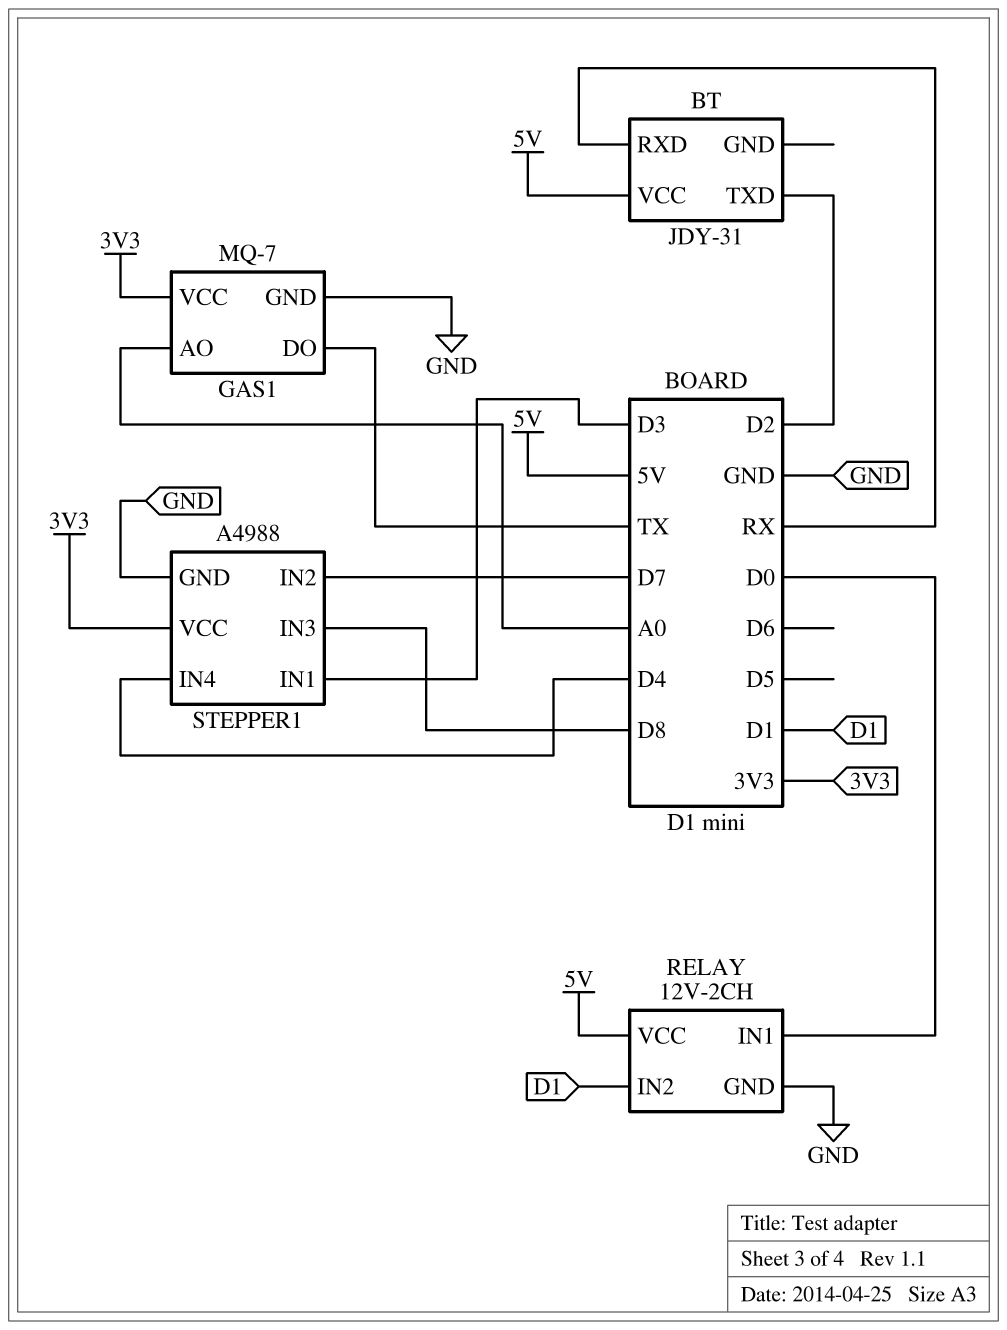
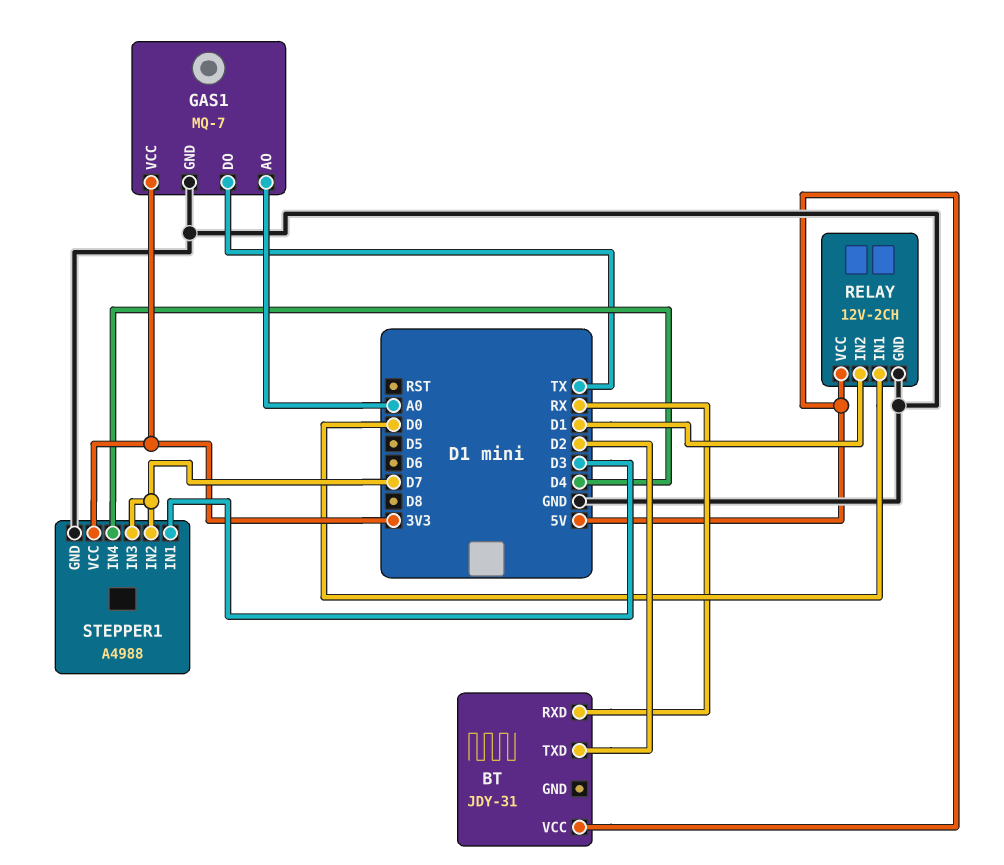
STEPPER1 pin IN3: D8 -> D7

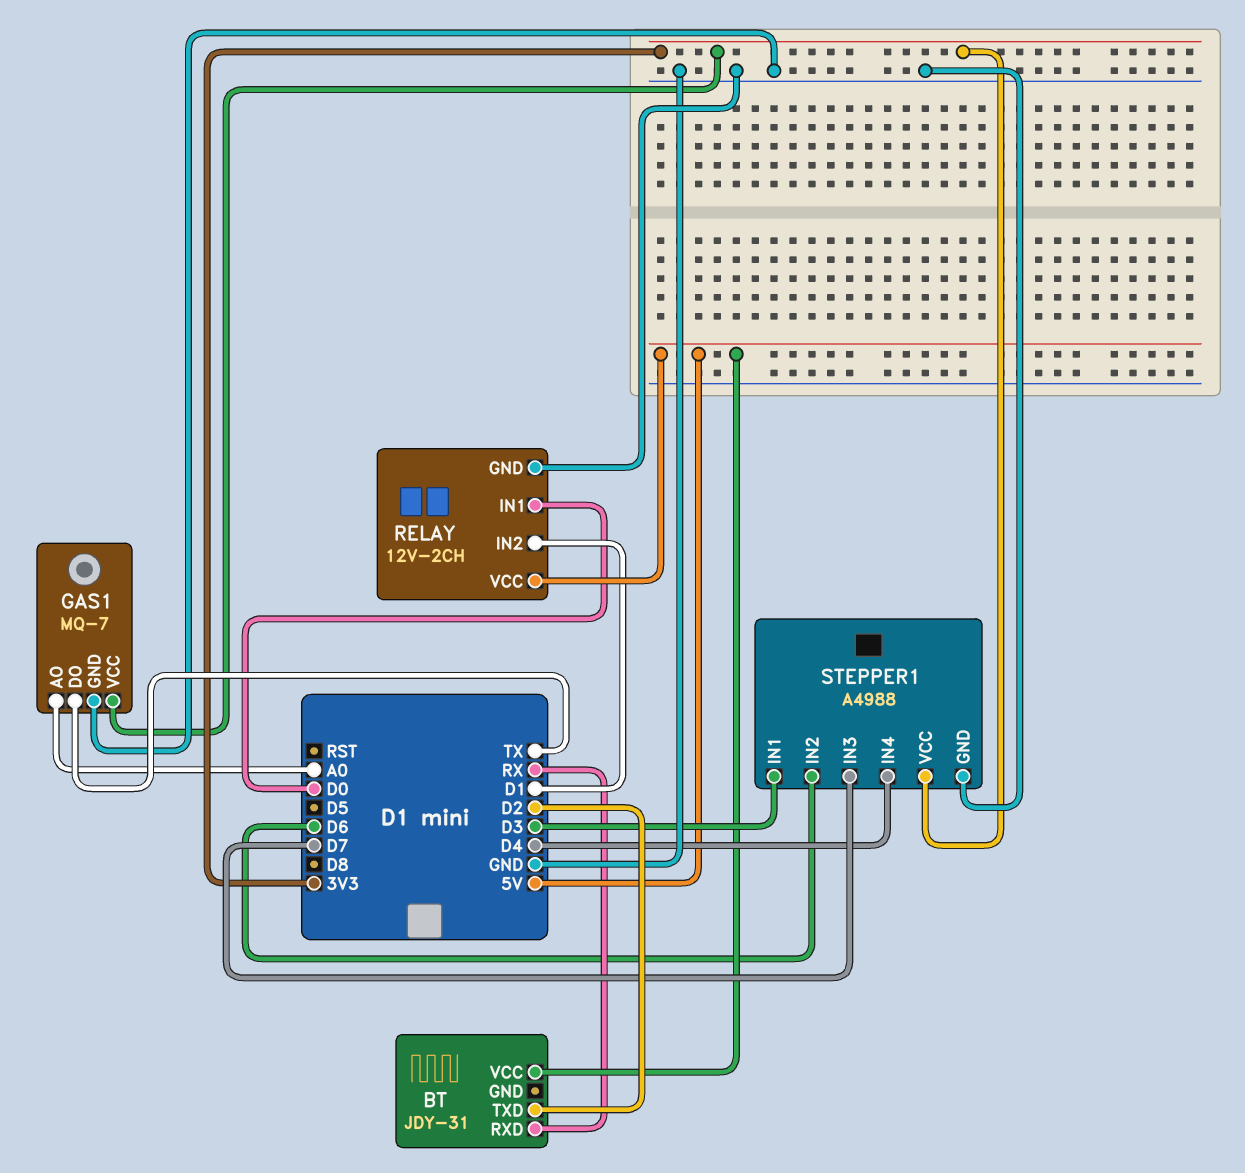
STEPPER1 pin IN2: D7 -> D6

